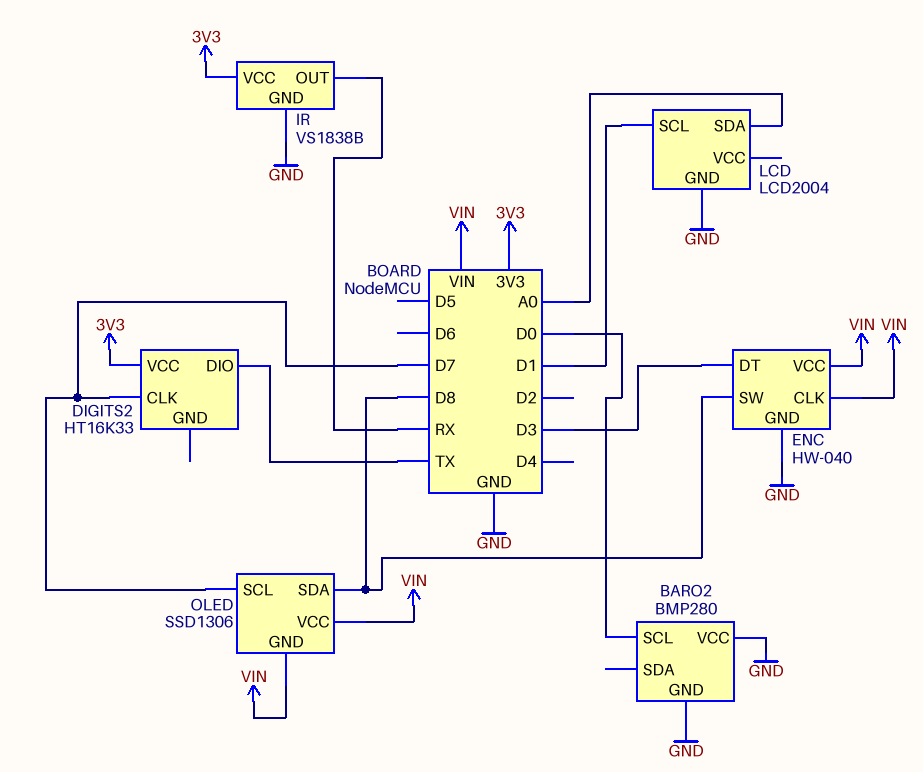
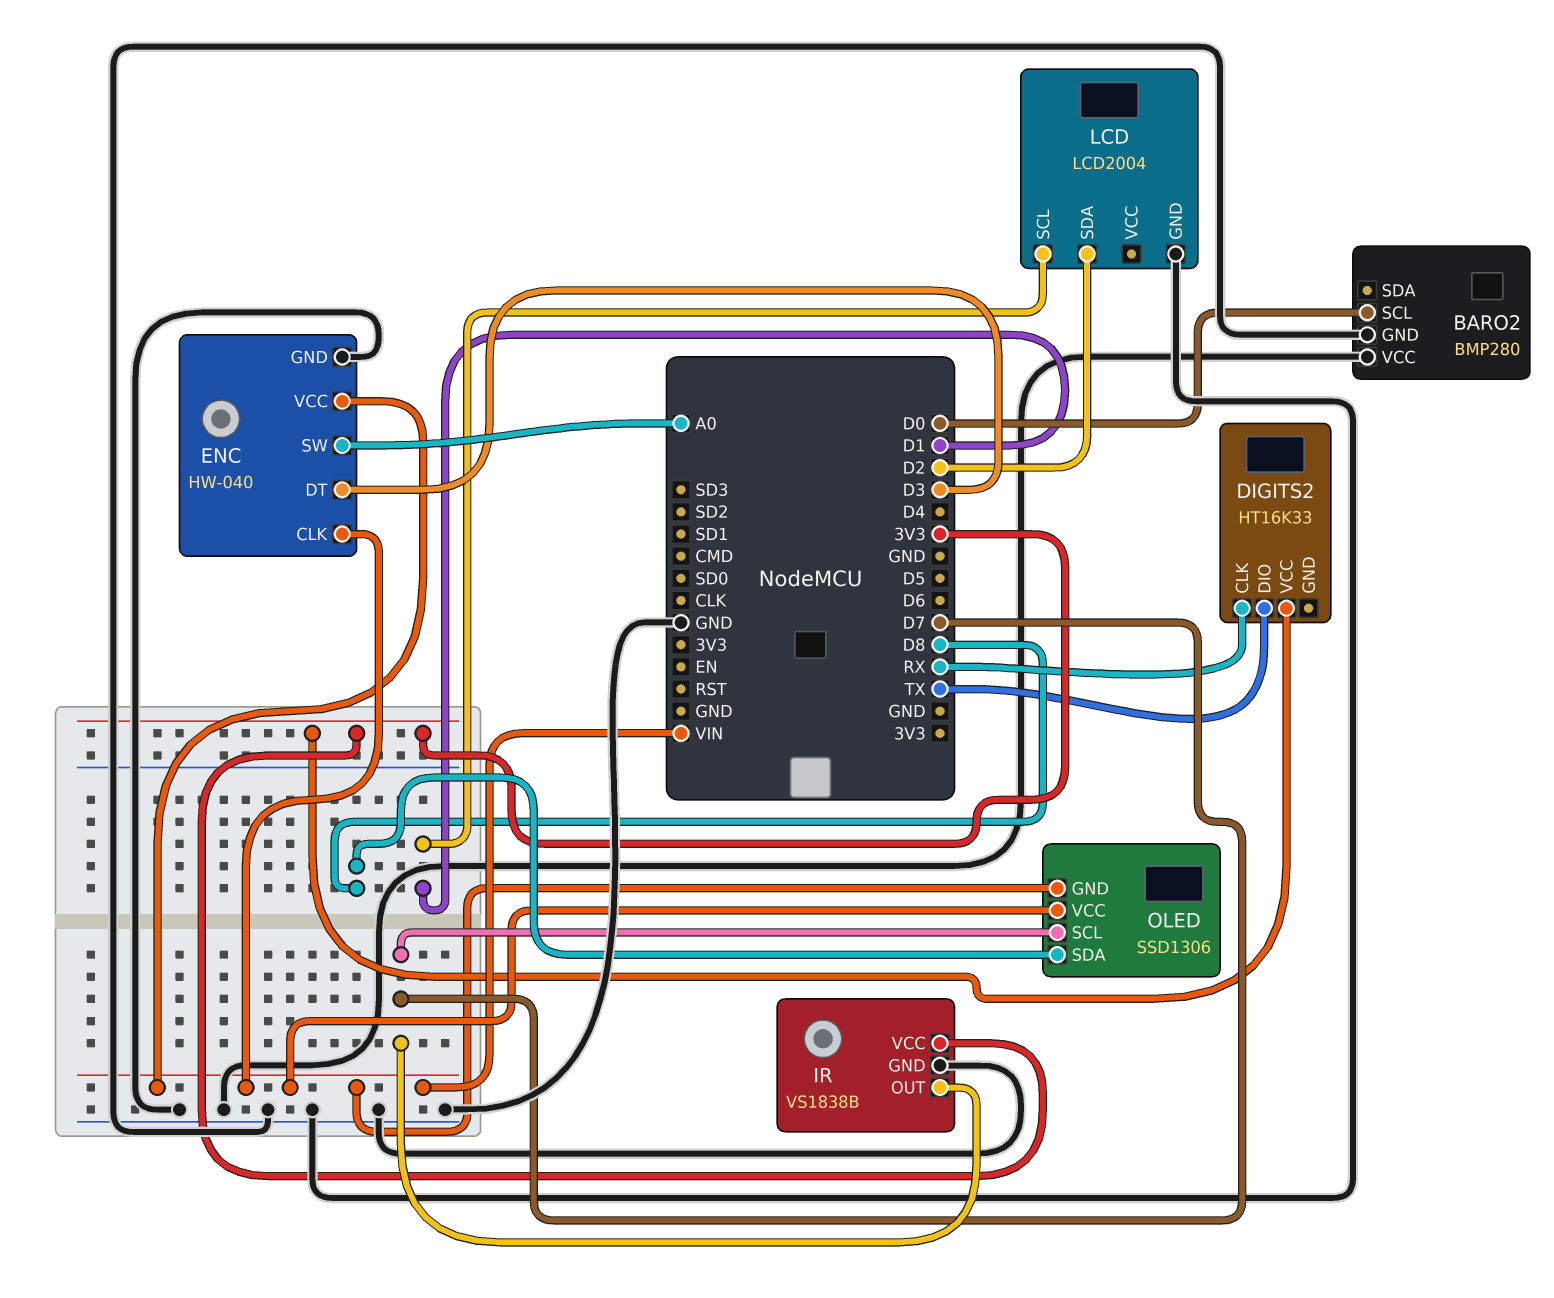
DIGITS2 pin CLK: D7 -> RX
ENC pin SW: D8 -> A0
IR pin OUT: RX -> D7
LCD pin SDA: A0 -> D2

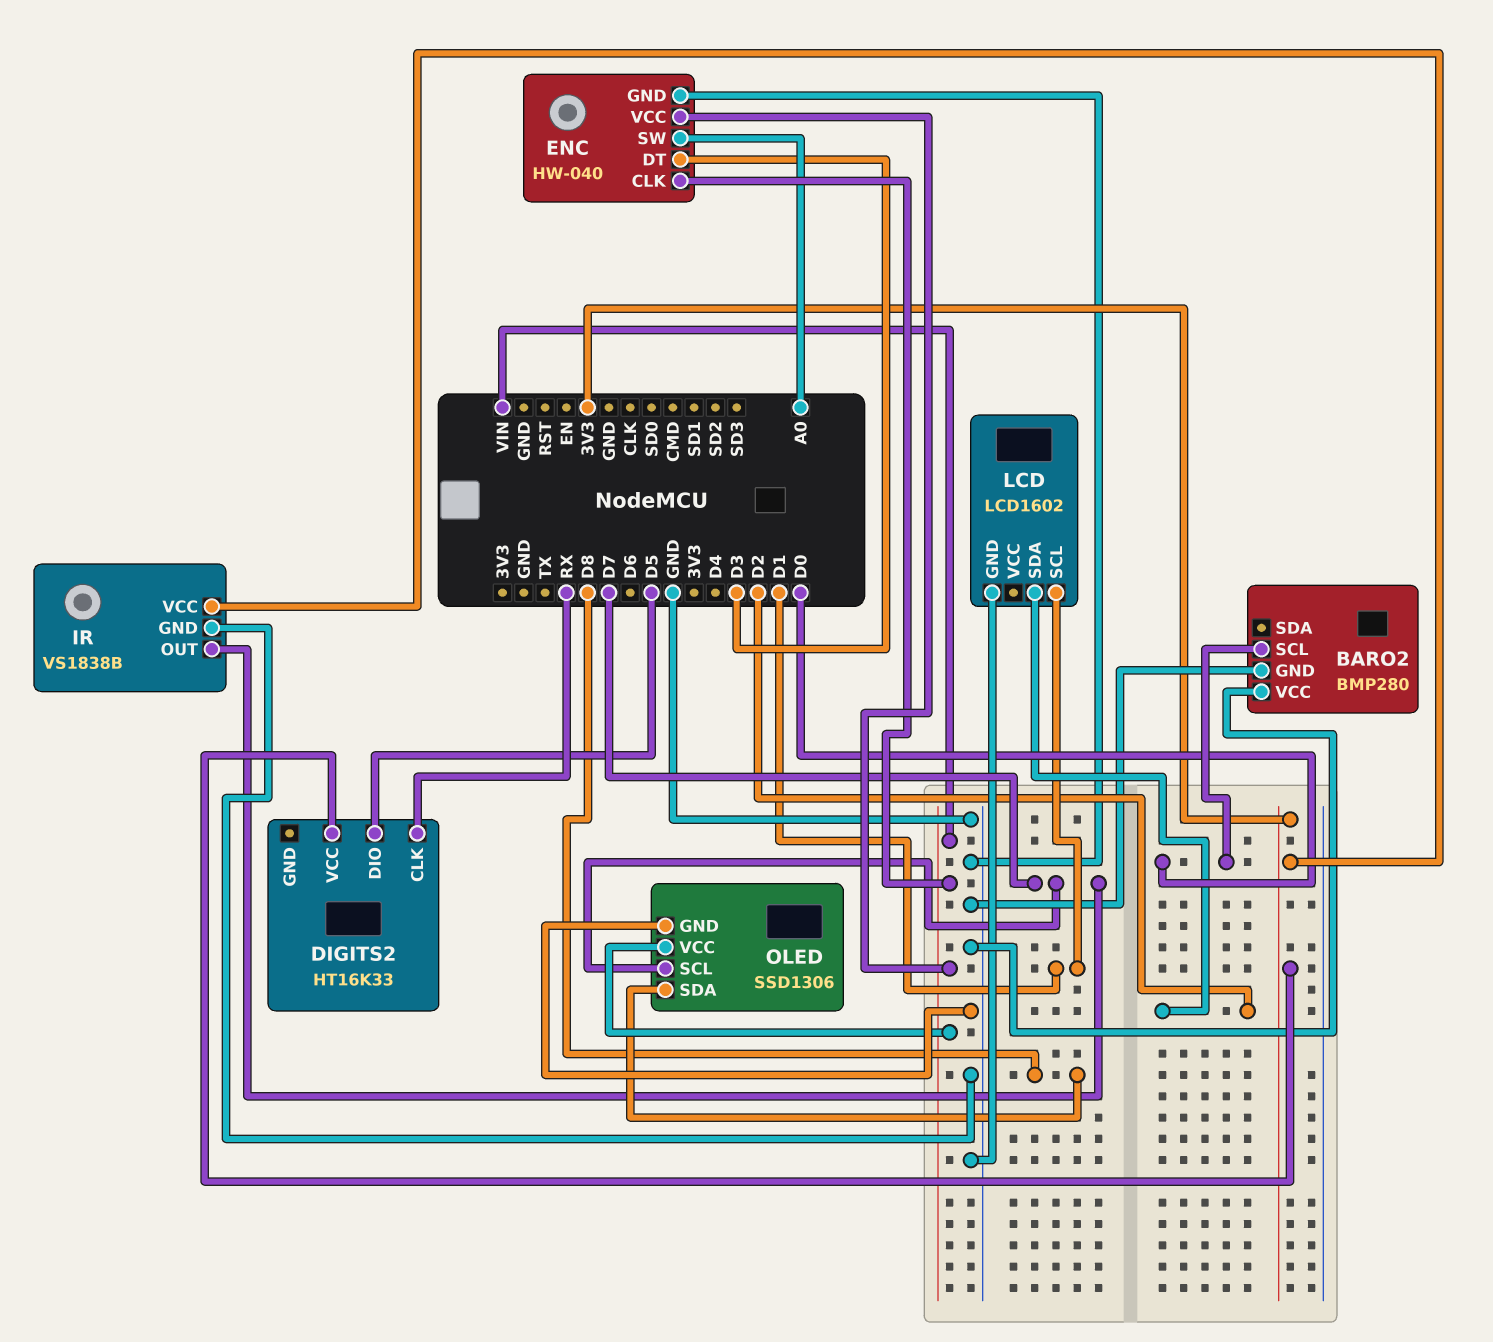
DIGITS2 pin DIO: TX -> D5
LCD: LCD2004 -> LCD1602
OLED pin GND: VIN -> GND

